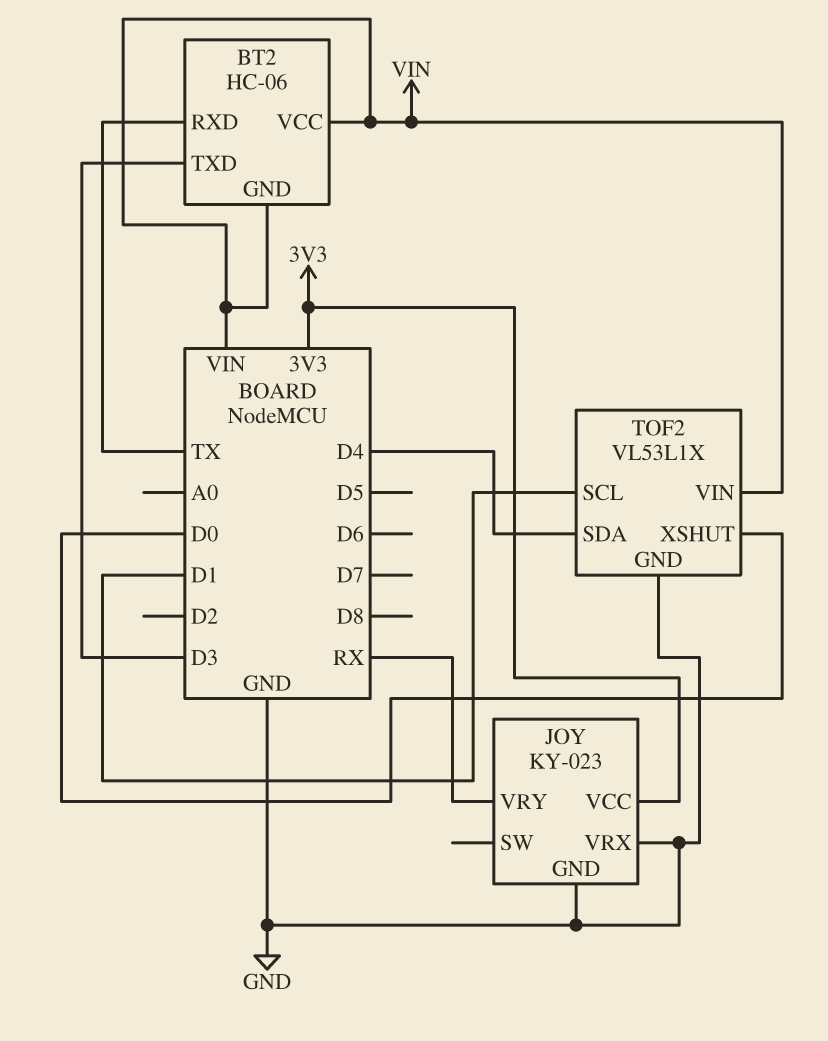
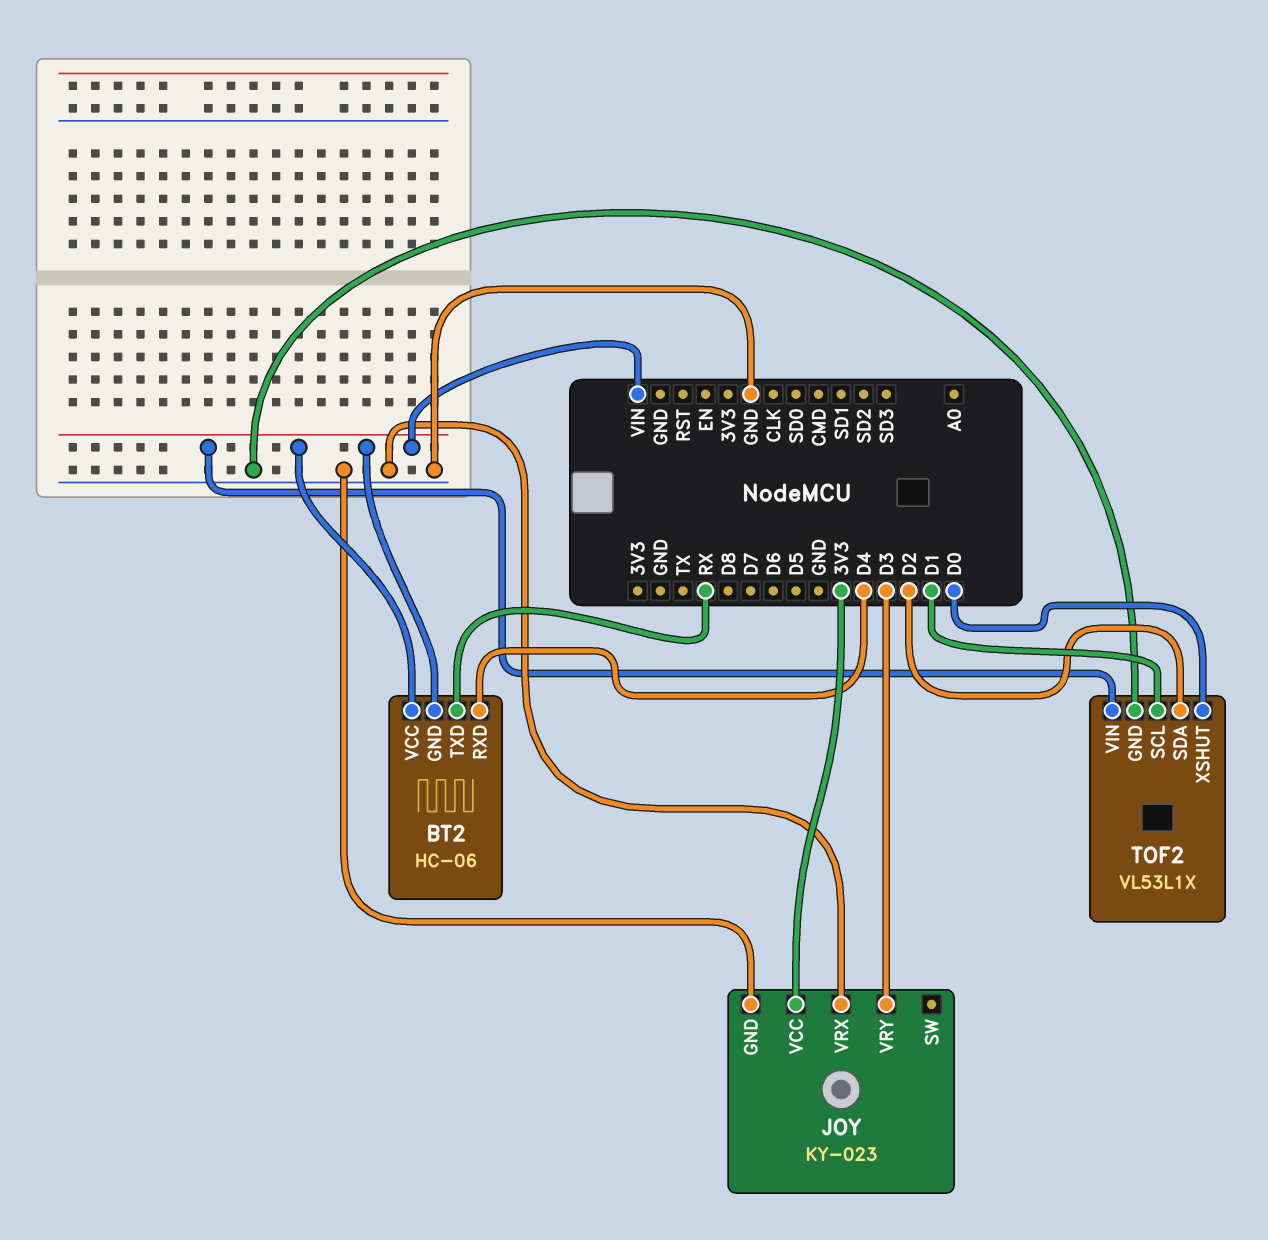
BT2 pin RXD: TX -> D4
BT2 pin TXD: D3 -> RX
JOY pin VRY: RX -> D3
TOF2 pin SDA: D4 -> D2

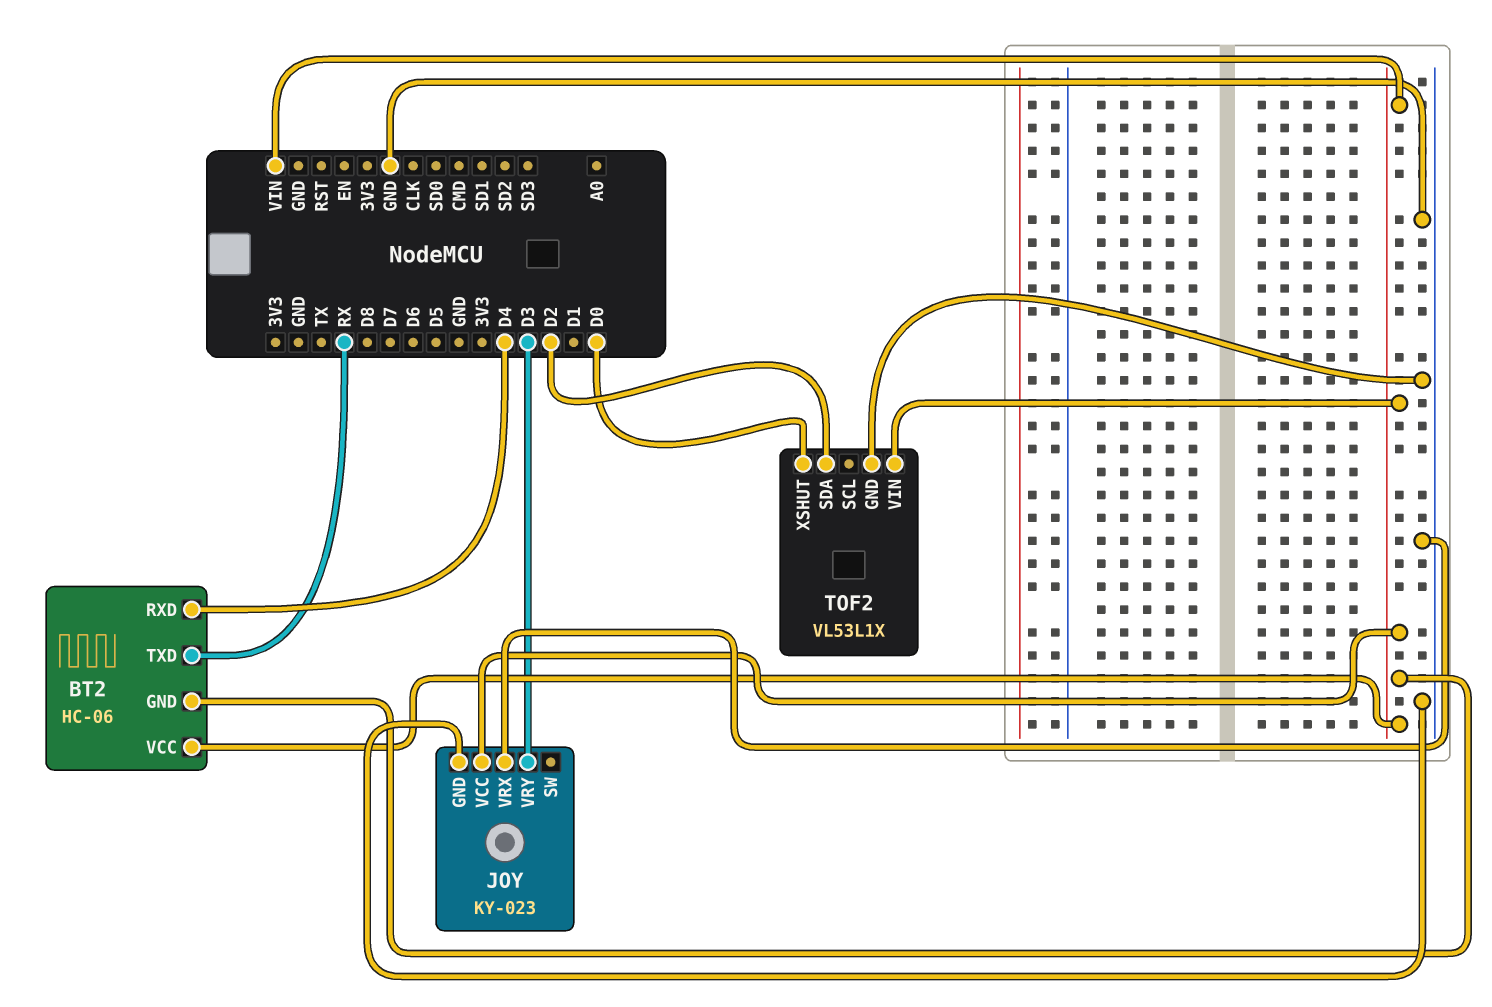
JOY pin VCC: 3V3 -> VIN
TOF2 pin SCL: D1 -> none

